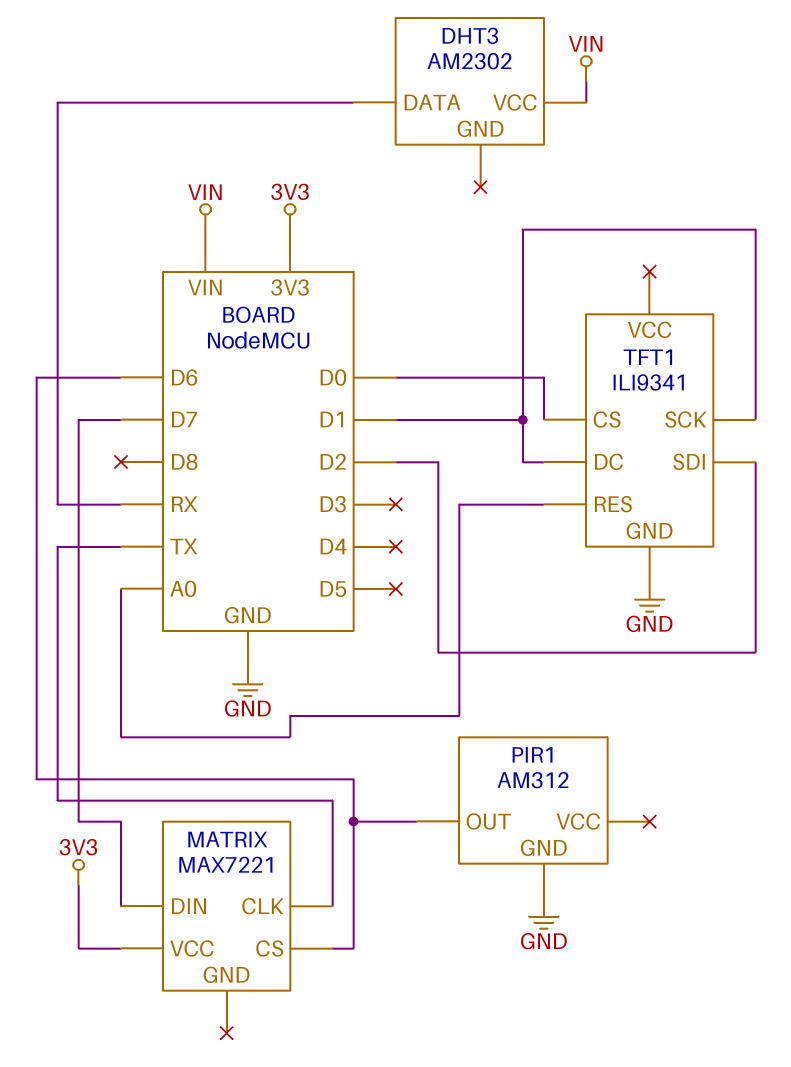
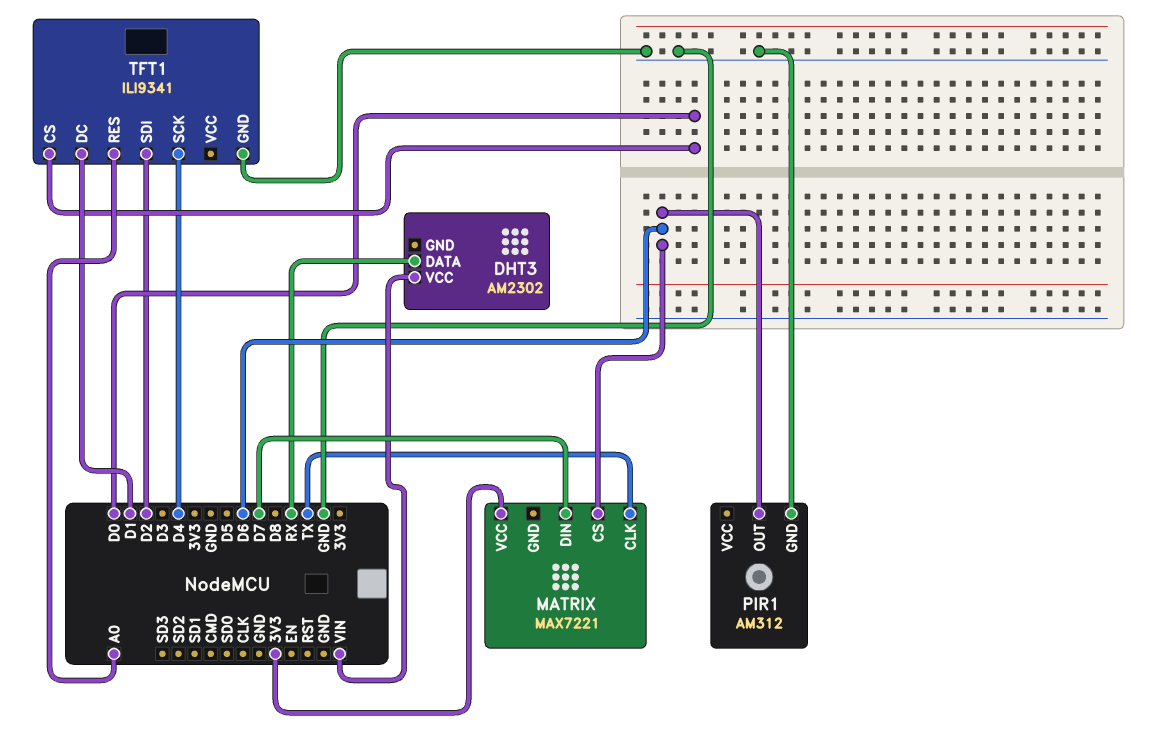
TFT1 pin SCK: D1 -> D4

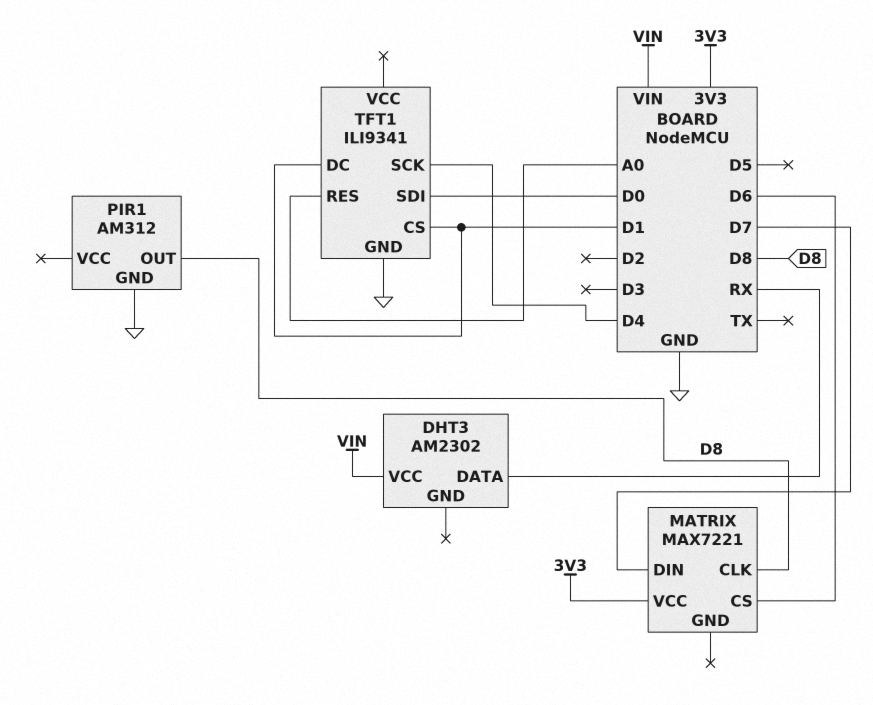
MATRIX pin CLK: TX -> D8
PIR1 pin OUT: D6 -> D8
TFT1 pin CS: D0 -> D1
TFT1 pin SDI: D2 -> D0

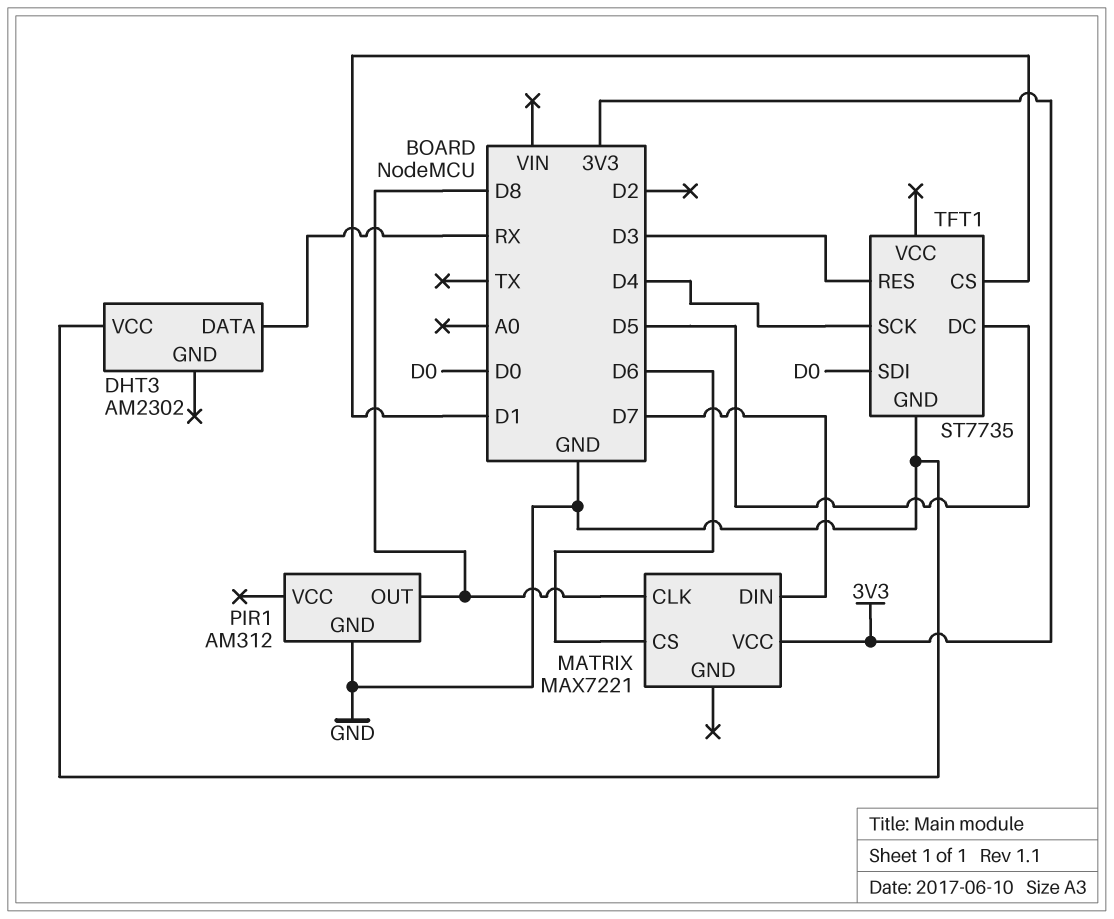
DHT3 pin VCC: VIN -> GND
TFT1: ILI9341 -> ST7735
TFT1 pin DC: D1 -> D5
TFT1 pin RES: A0 -> D3

